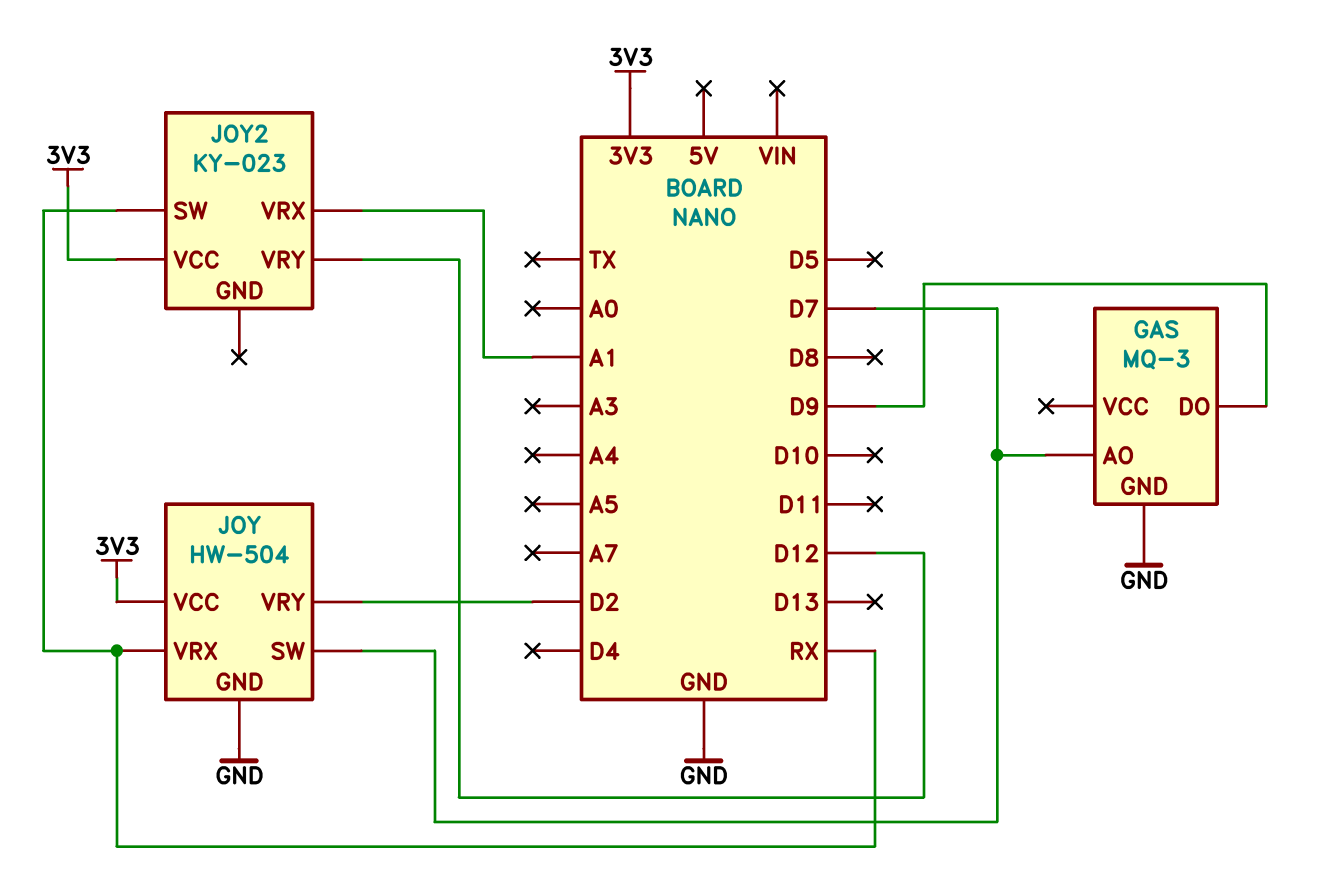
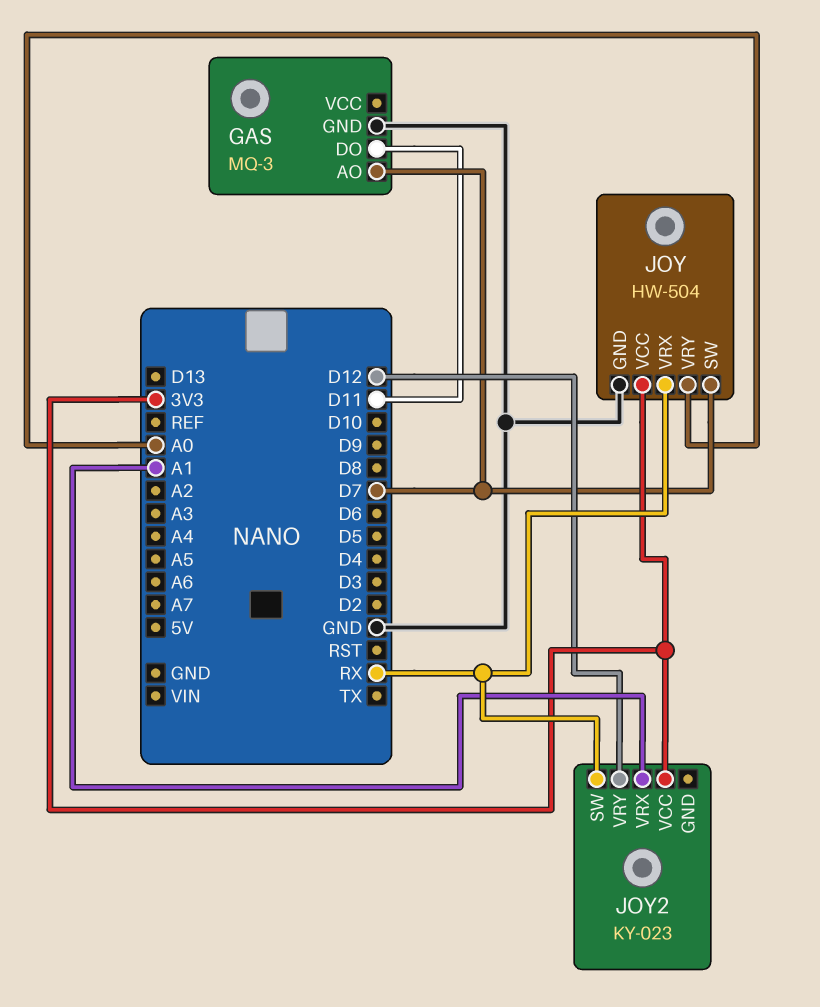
GAS pin DO: D9 -> D11
JOY pin VRY: D2 -> A0

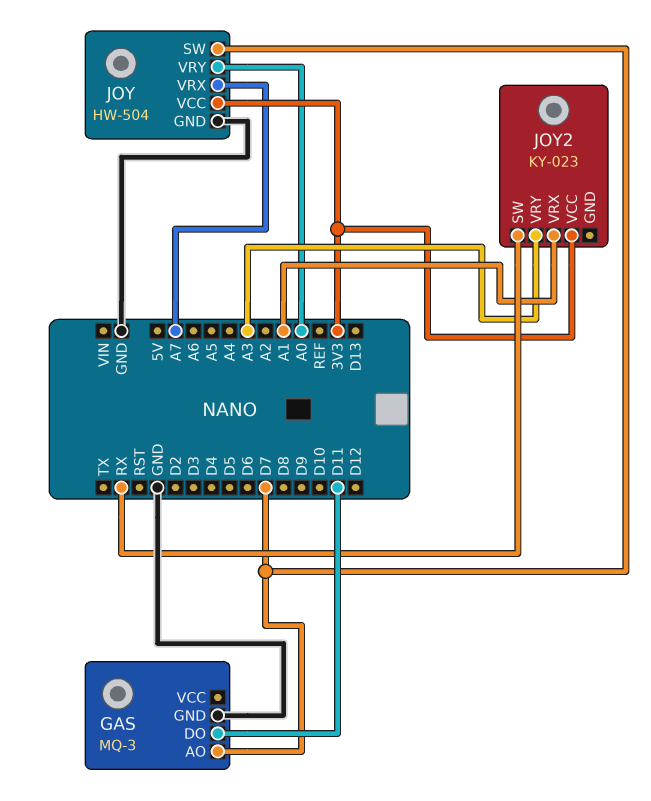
JOY pin VRX: RX -> A7
JOY2 pin VRY: D12 -> A3

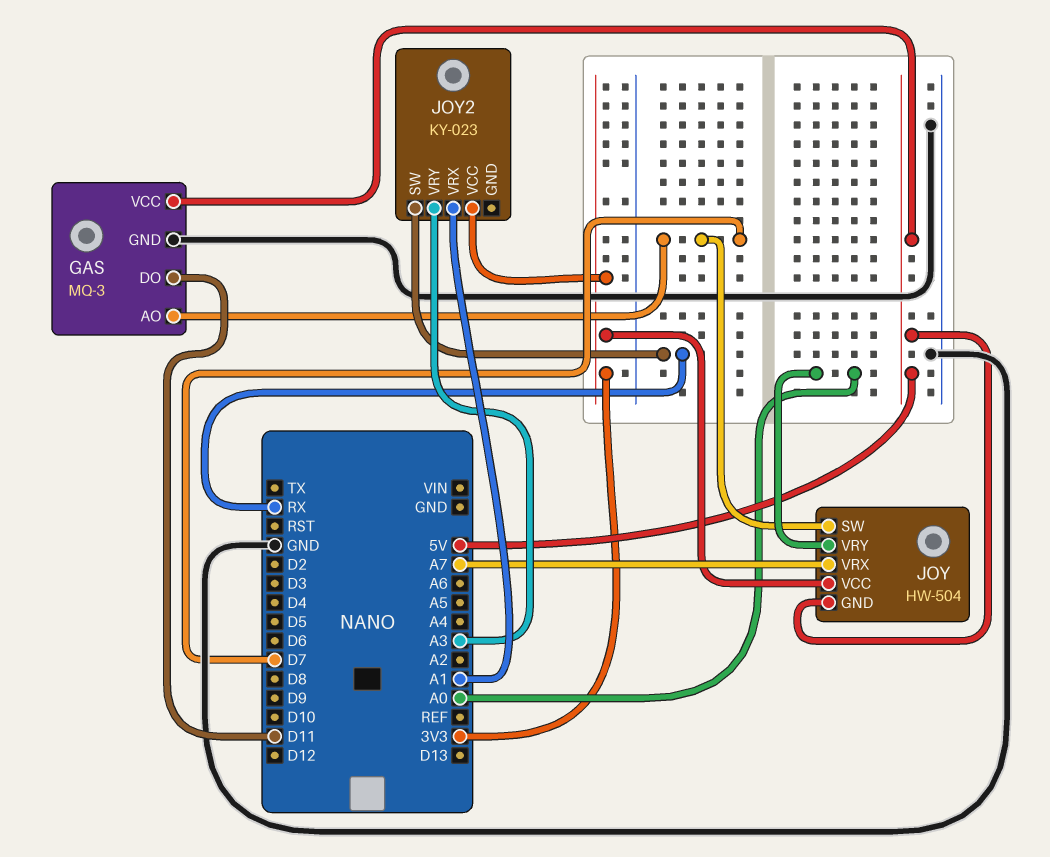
GAS pin VCC: none -> 5V
JOY pin GND: GND -> 5V

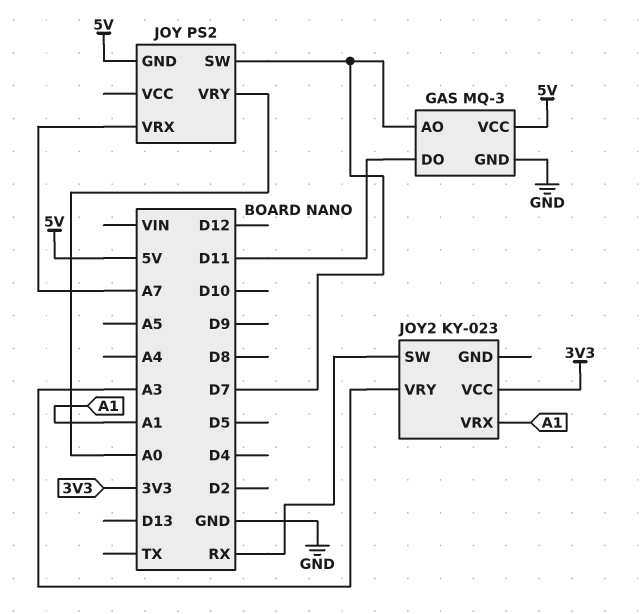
JOY: HW-504 -> PS2
JOY pin VCC: 3V3 -> none

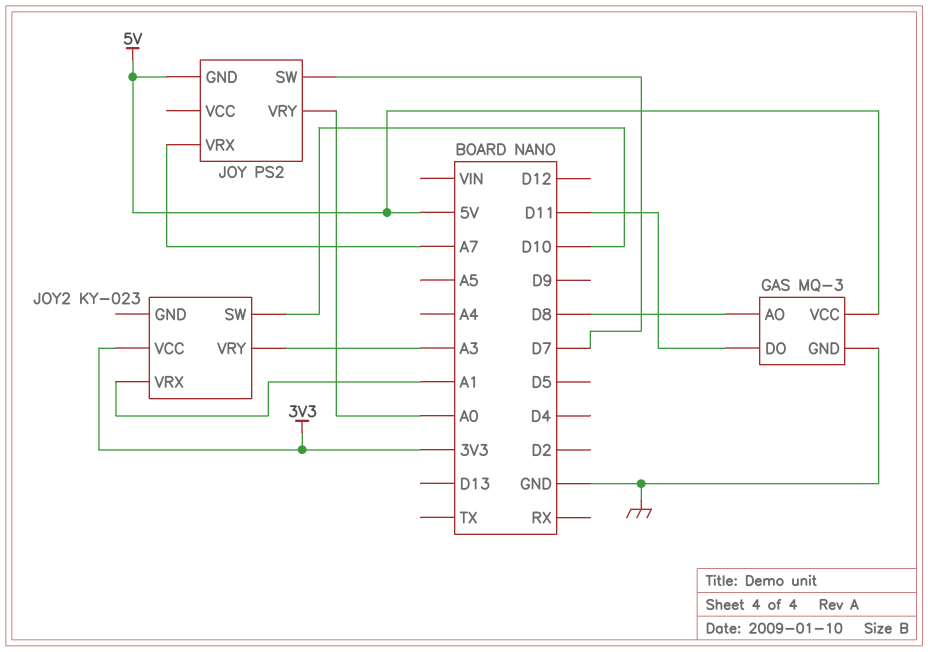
GAS pin AO: D7 -> D8
JOY2 pin SW: RX -> D10

